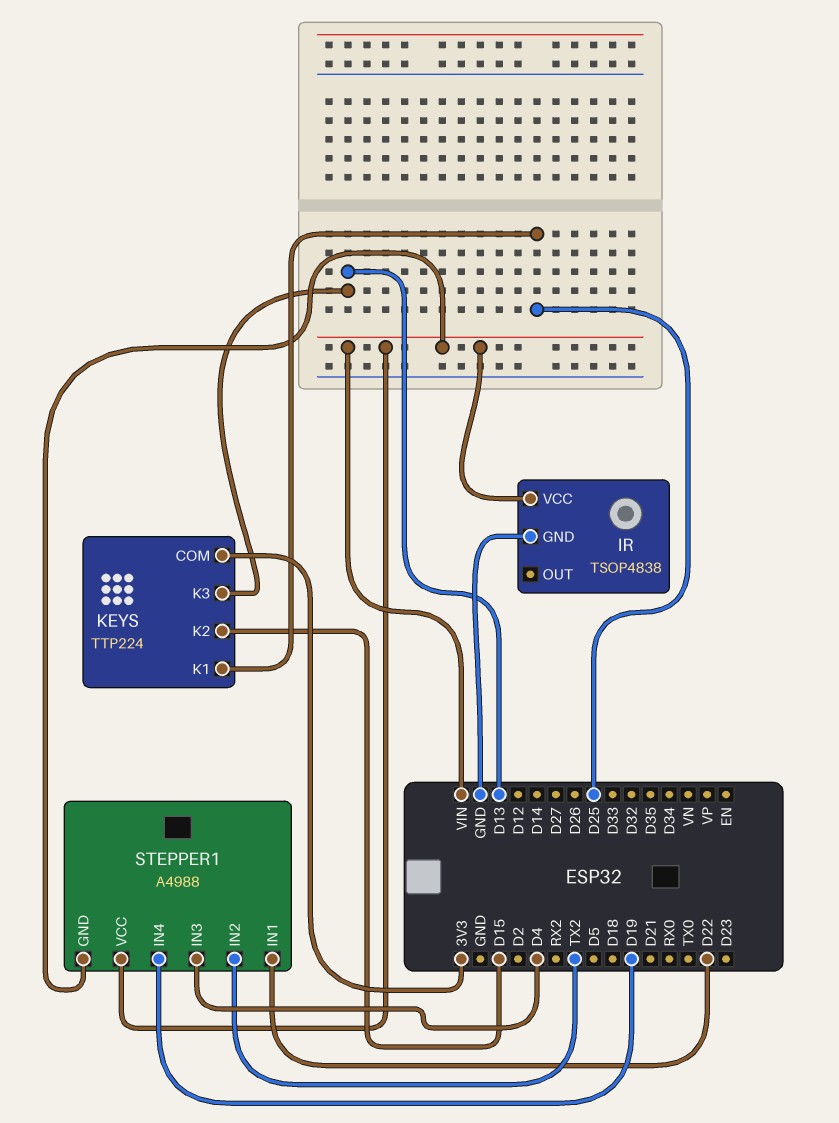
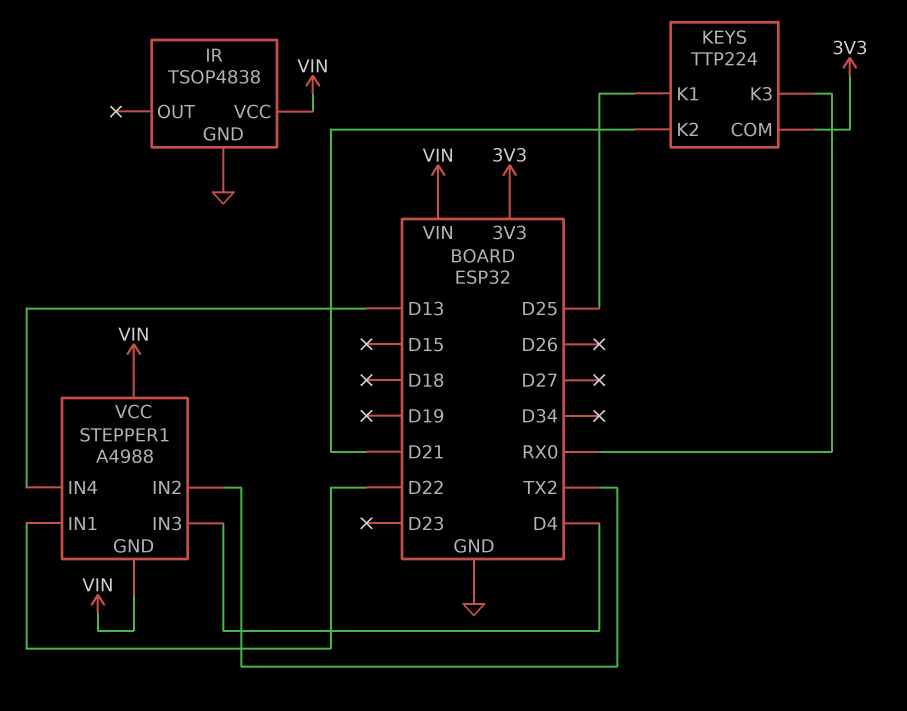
KEYS pin K2: D15 -> D21
KEYS pin K3: D13 -> RX0
STEPPER1 pin IN4: D19 -> D13

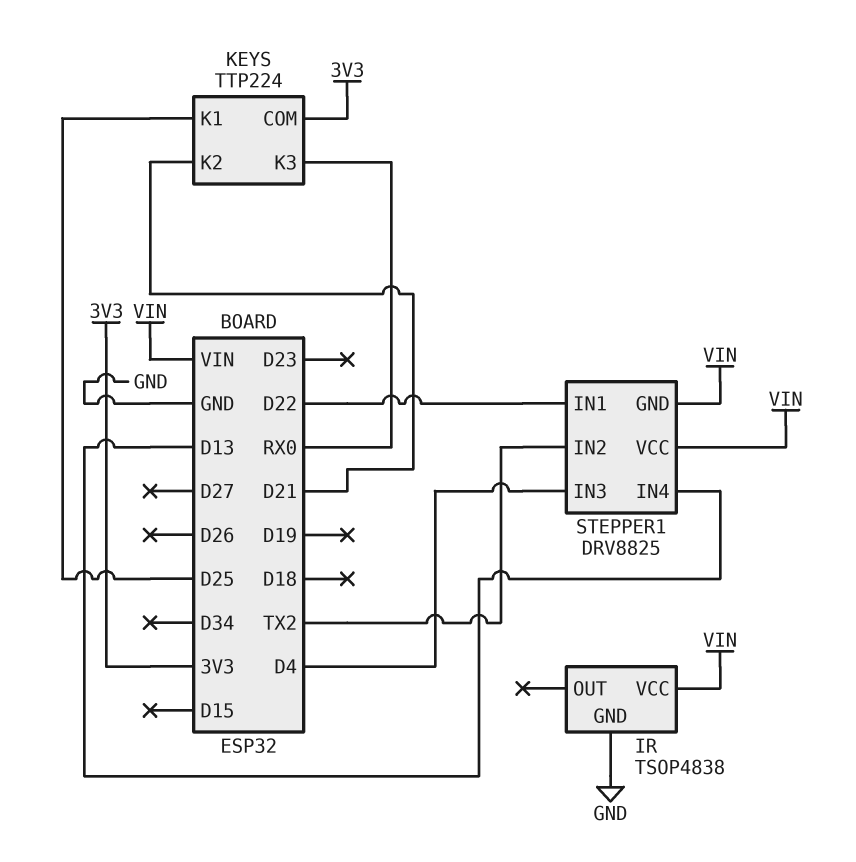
STEPPER1: A4988 -> DRV8825

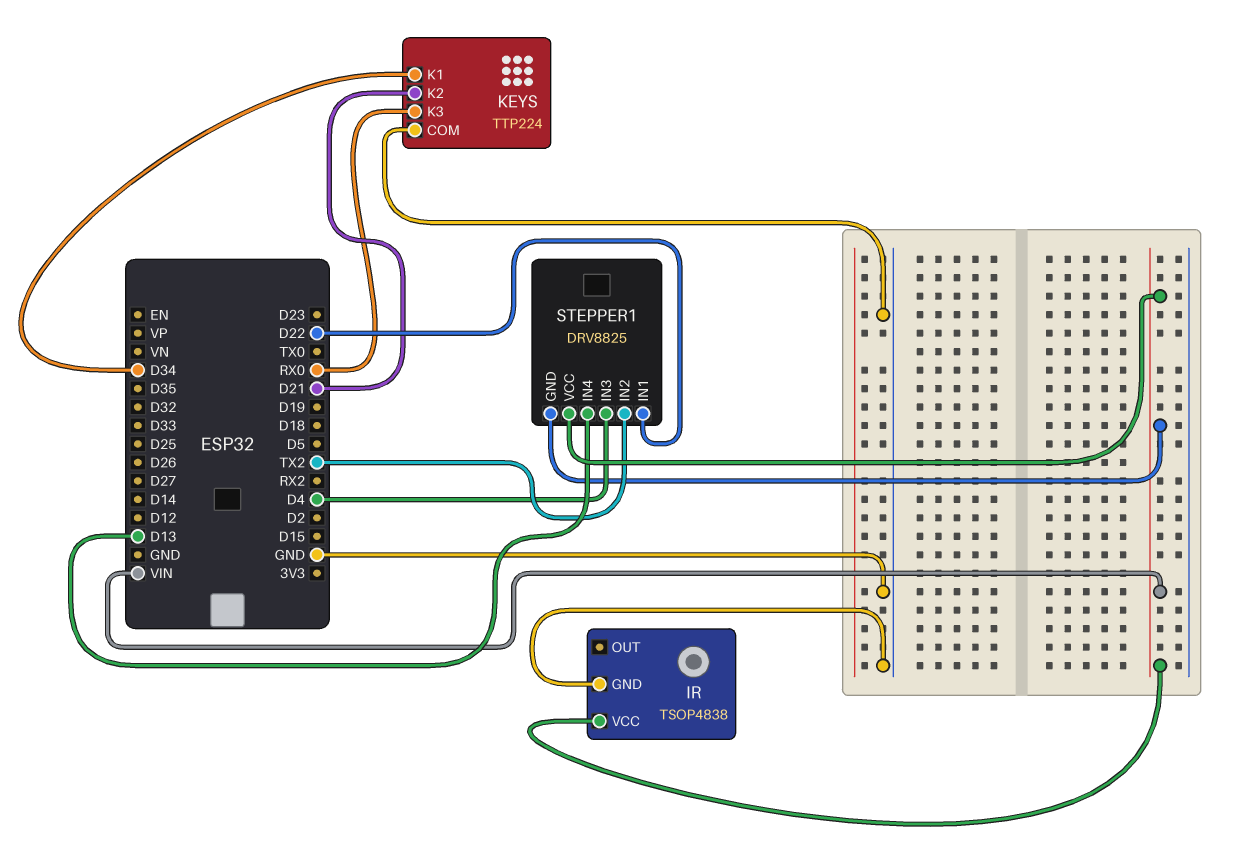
KEYS pin COM: 3V3 -> GND
KEYS pin K1: D25 -> D34

